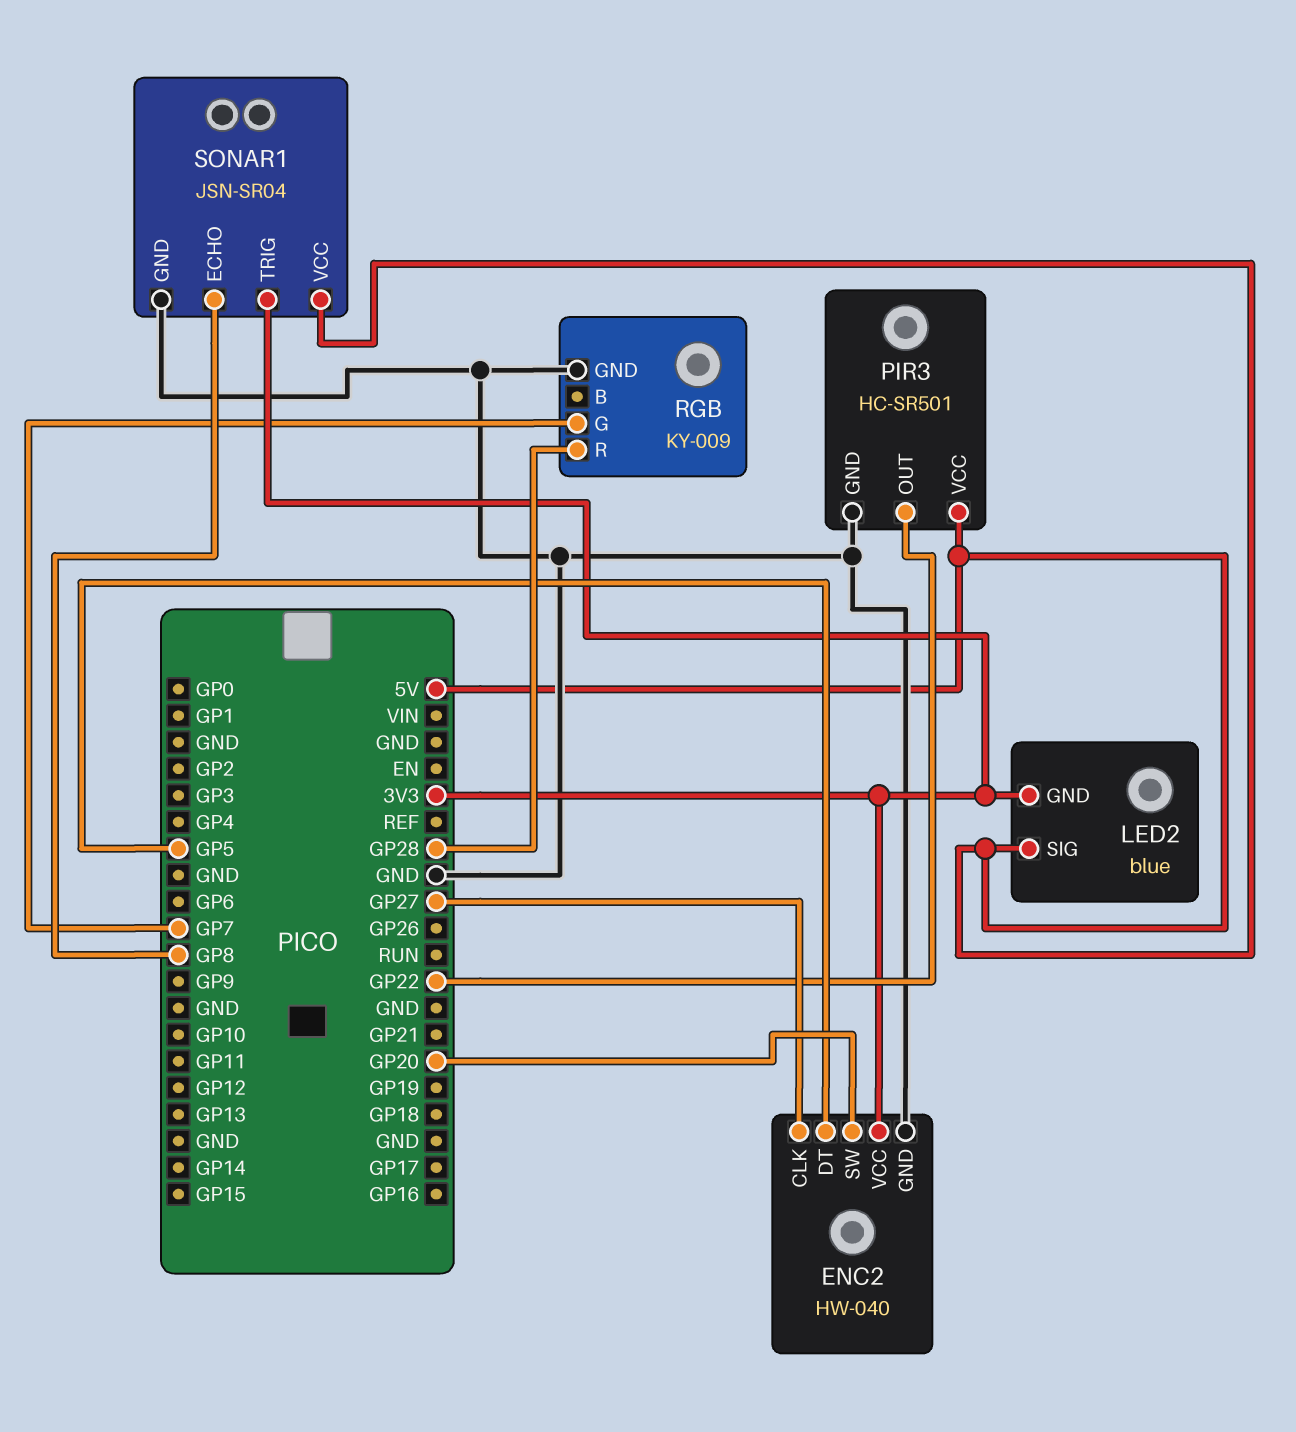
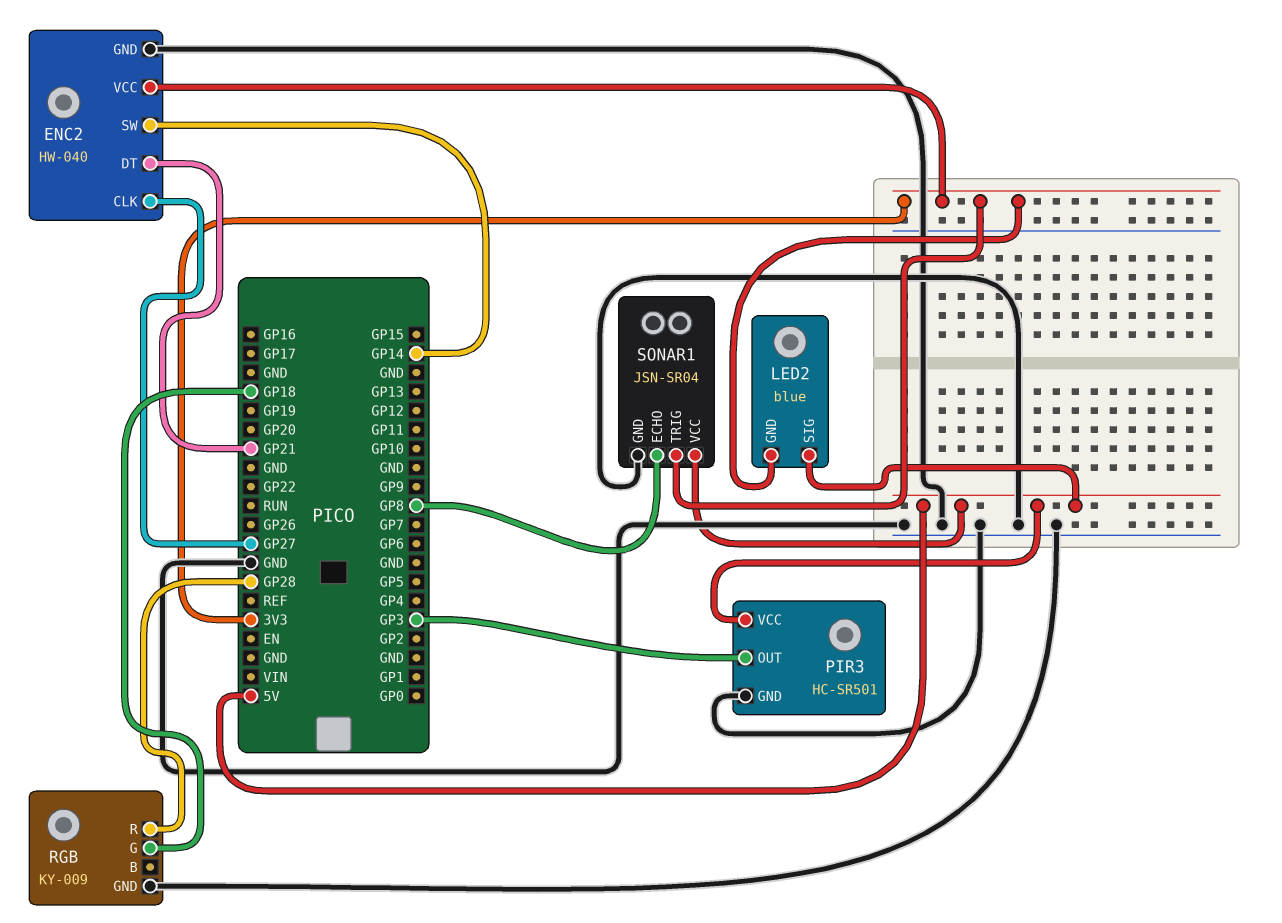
ENC2 pin DT: GP5 -> GP21
ENC2 pin SW: GP20 -> GP14
PIR3 pin OUT: GP22 -> GP3
RGB pin G: GP7 -> GP18

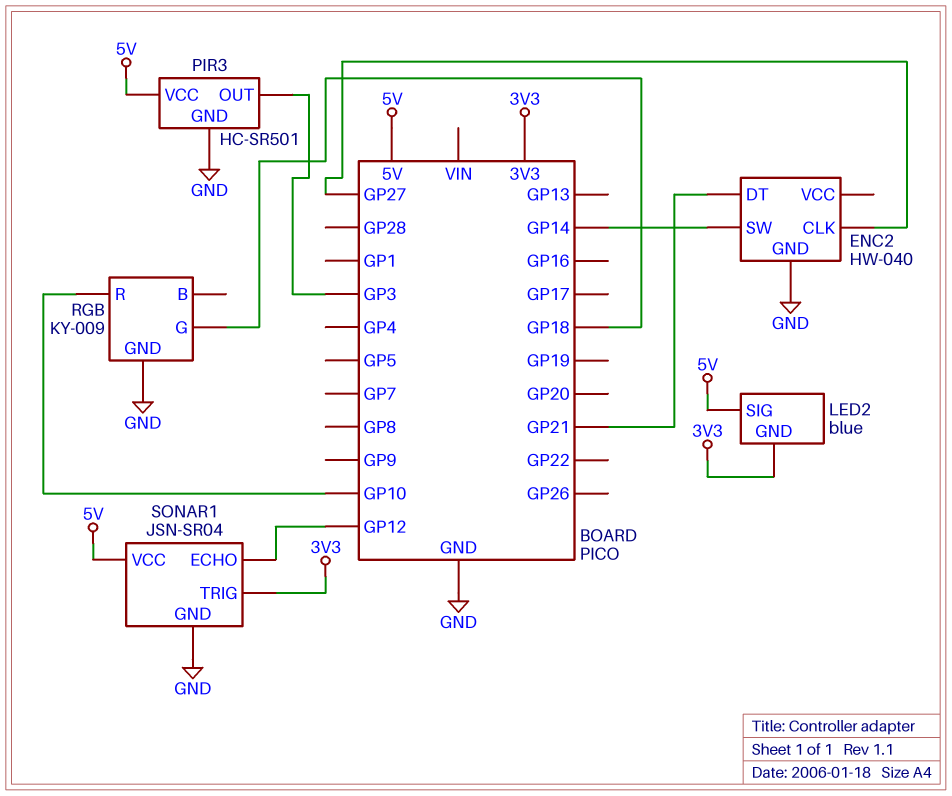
ENC2 pin VCC: 3V3 -> none
RGB pin R: GP28 -> GP10
SONAR1 pin ECHO: GP8 -> GP12

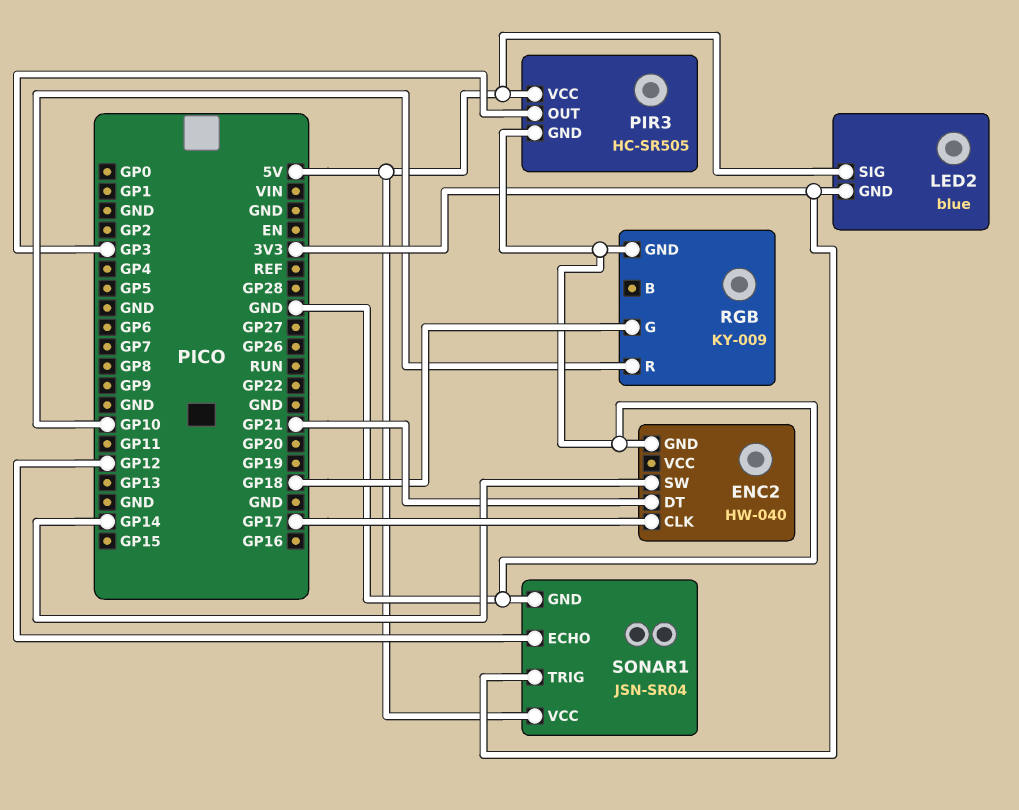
ENC2 pin CLK: GP27 -> GP17
PIR3: HC-SR501 -> HC-SR505

